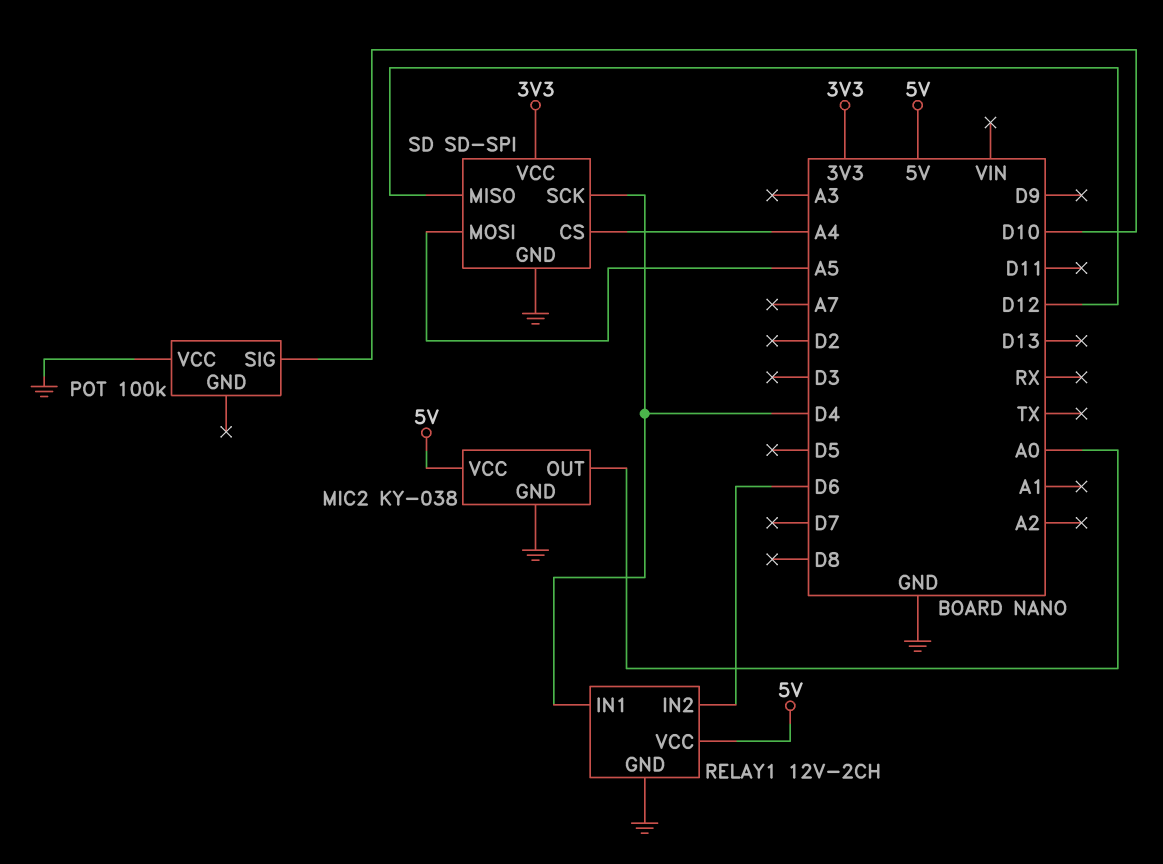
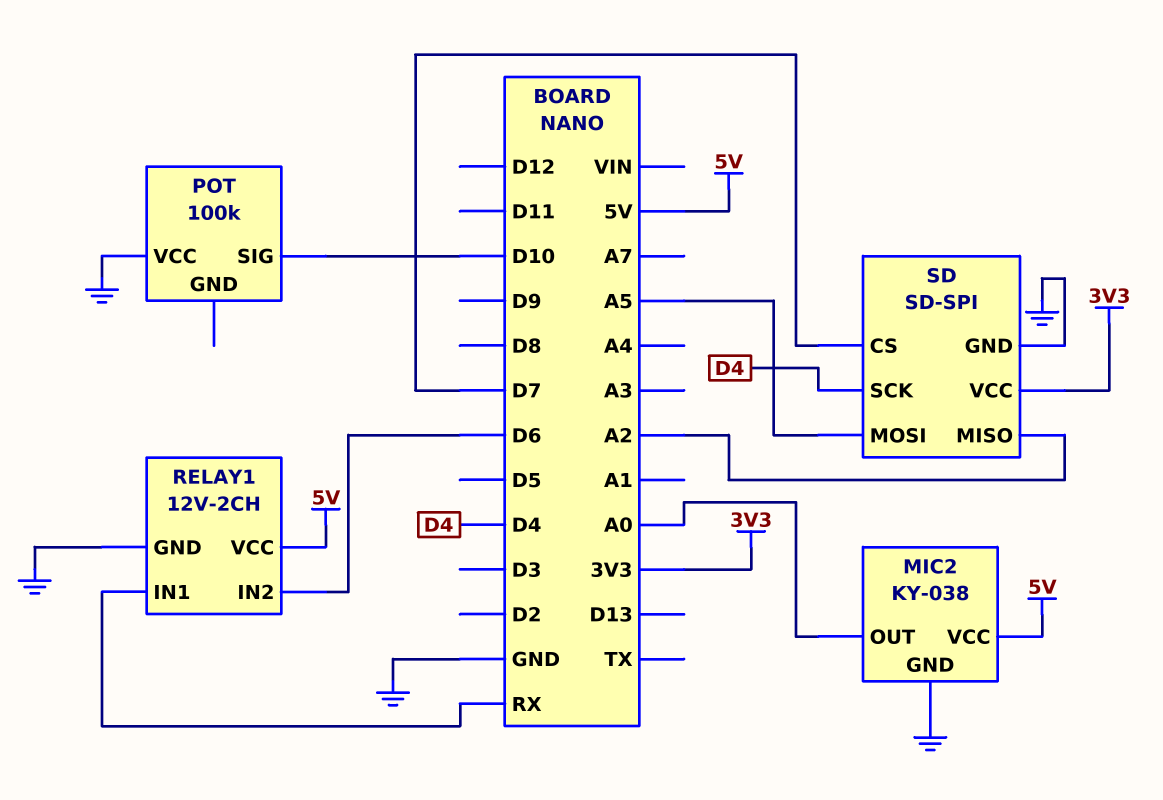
RELAY1 pin IN1: D4 -> RX
SD pin CS: A4 -> D7
SD pin MISO: D12 -> A2

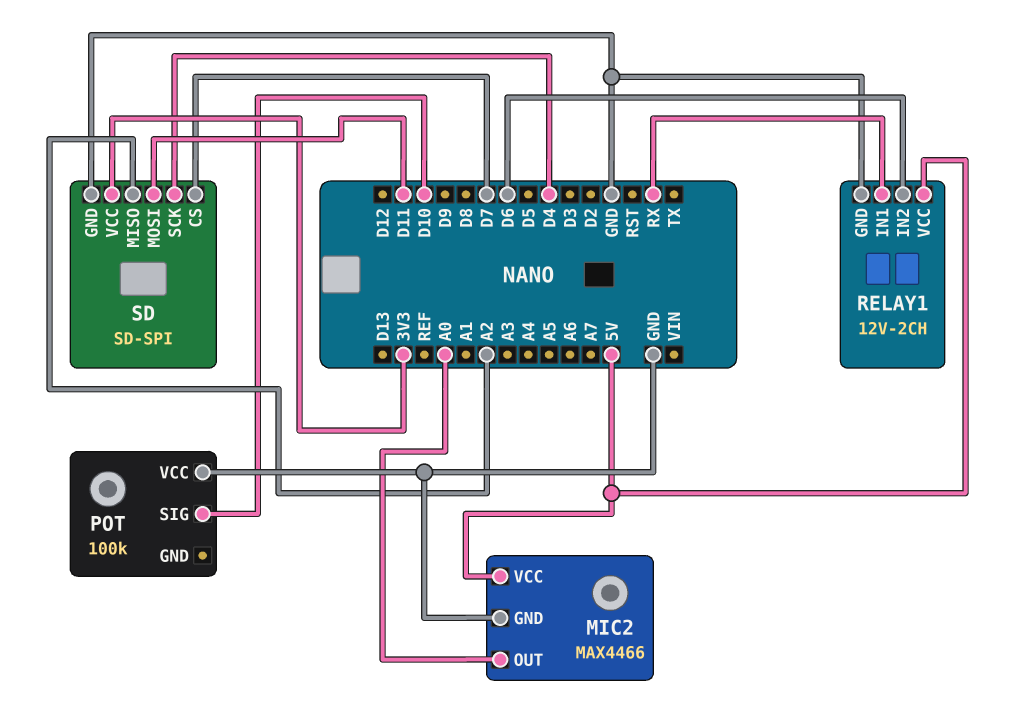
MIC2: KY-038 -> MAX4466
SD pin MOSI: A5 -> D11

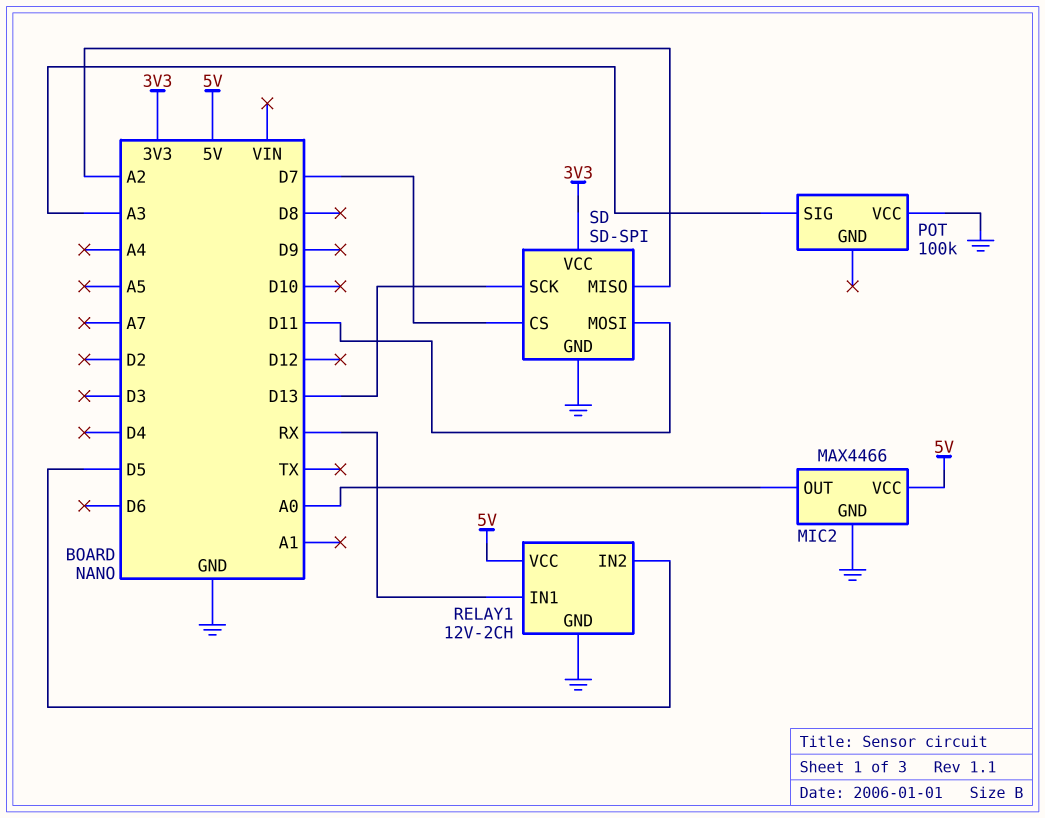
POT pin SIG: D10 -> A3
RELAY1 pin IN2: D6 -> D5
SD pin SCK: D4 -> D13

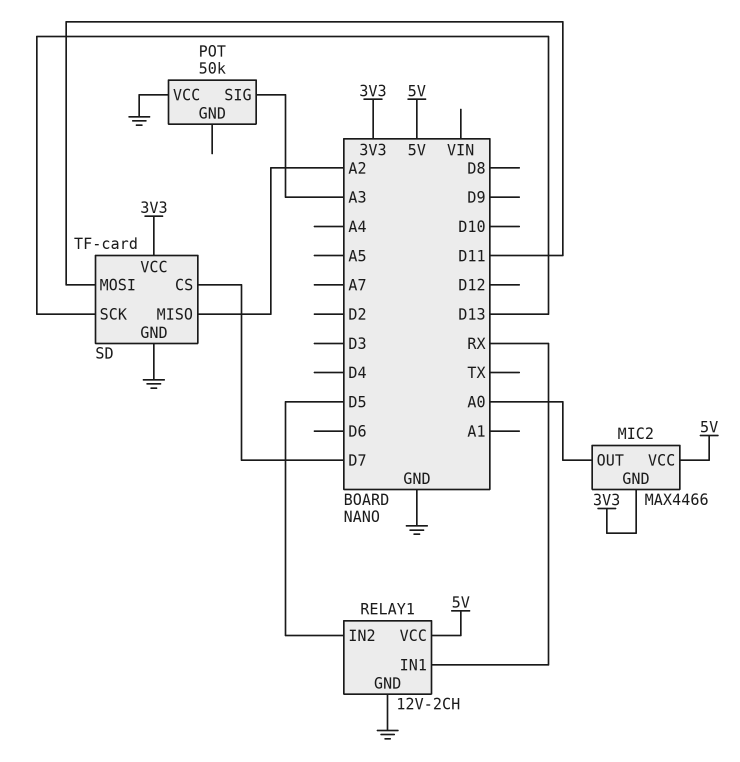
MIC2 pin GND: GND -> 3V3
POT: 100k -> 50k
SD: SD-SPI -> TF-card

